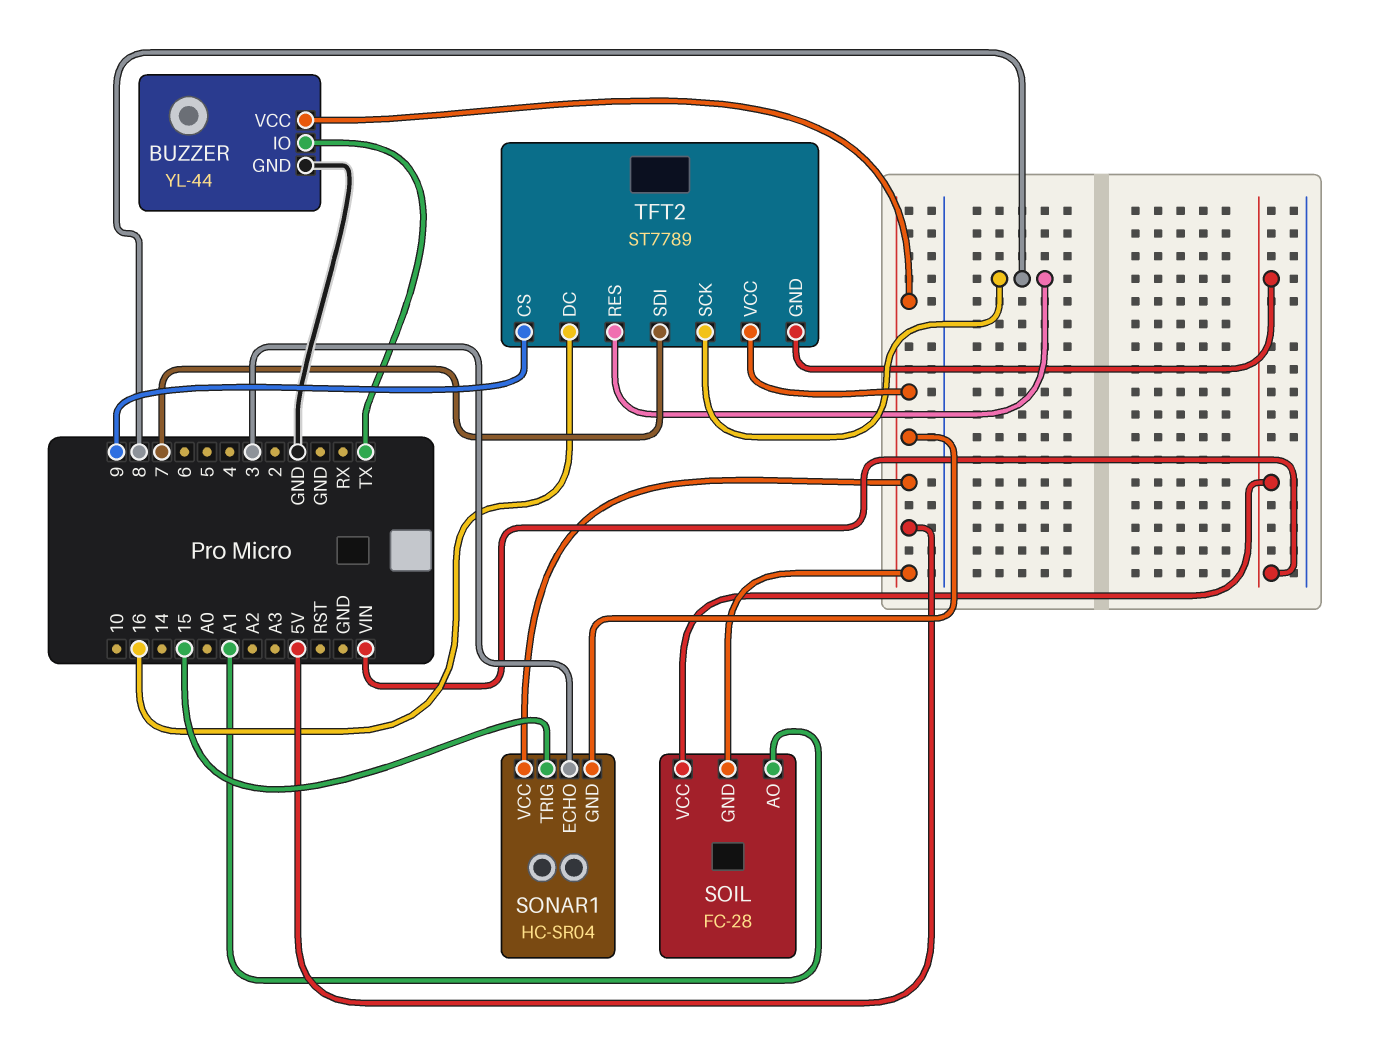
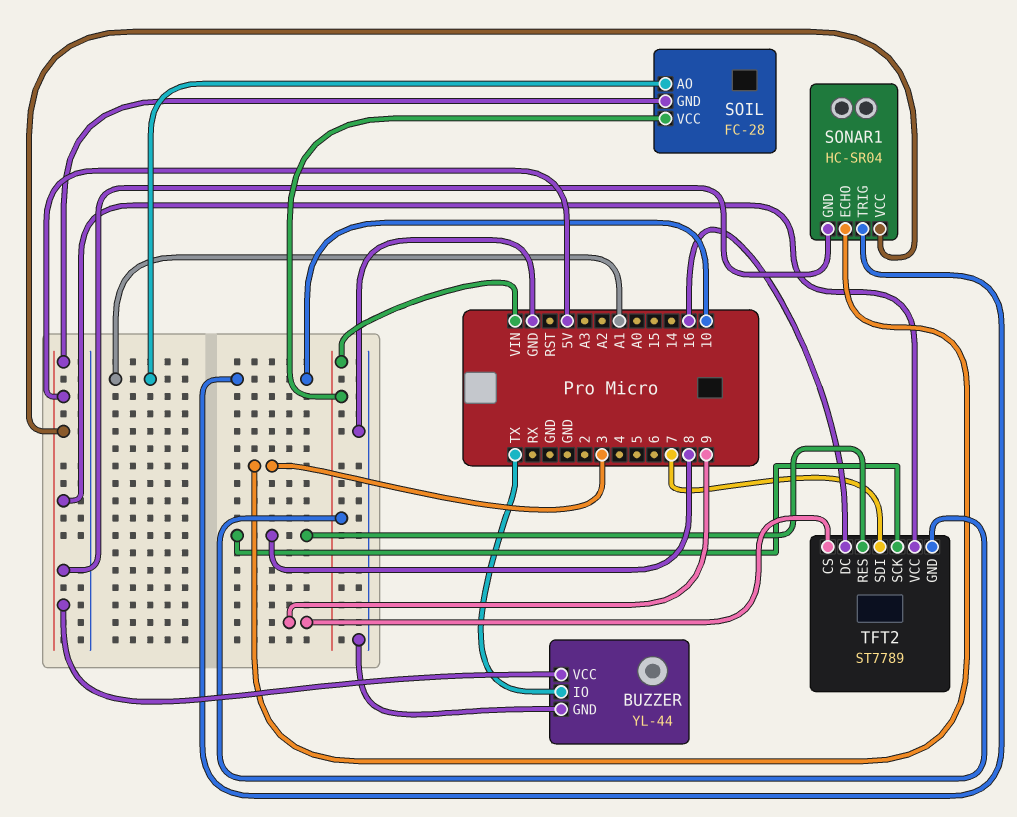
SONAR1 pin TRIG: 15 -> 10

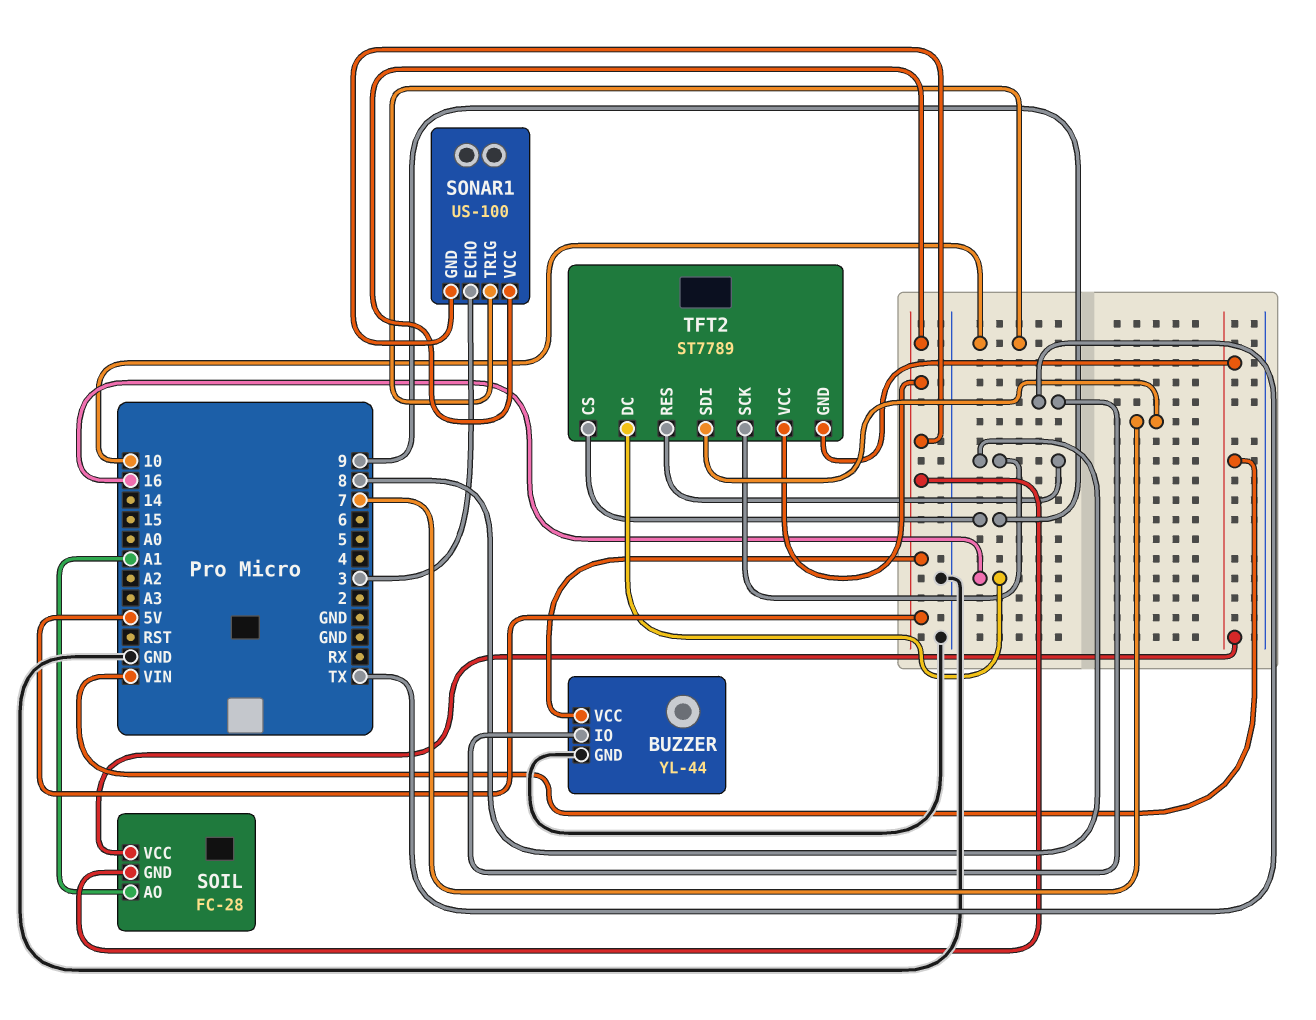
SONAR1: HC-SR04 -> US-100

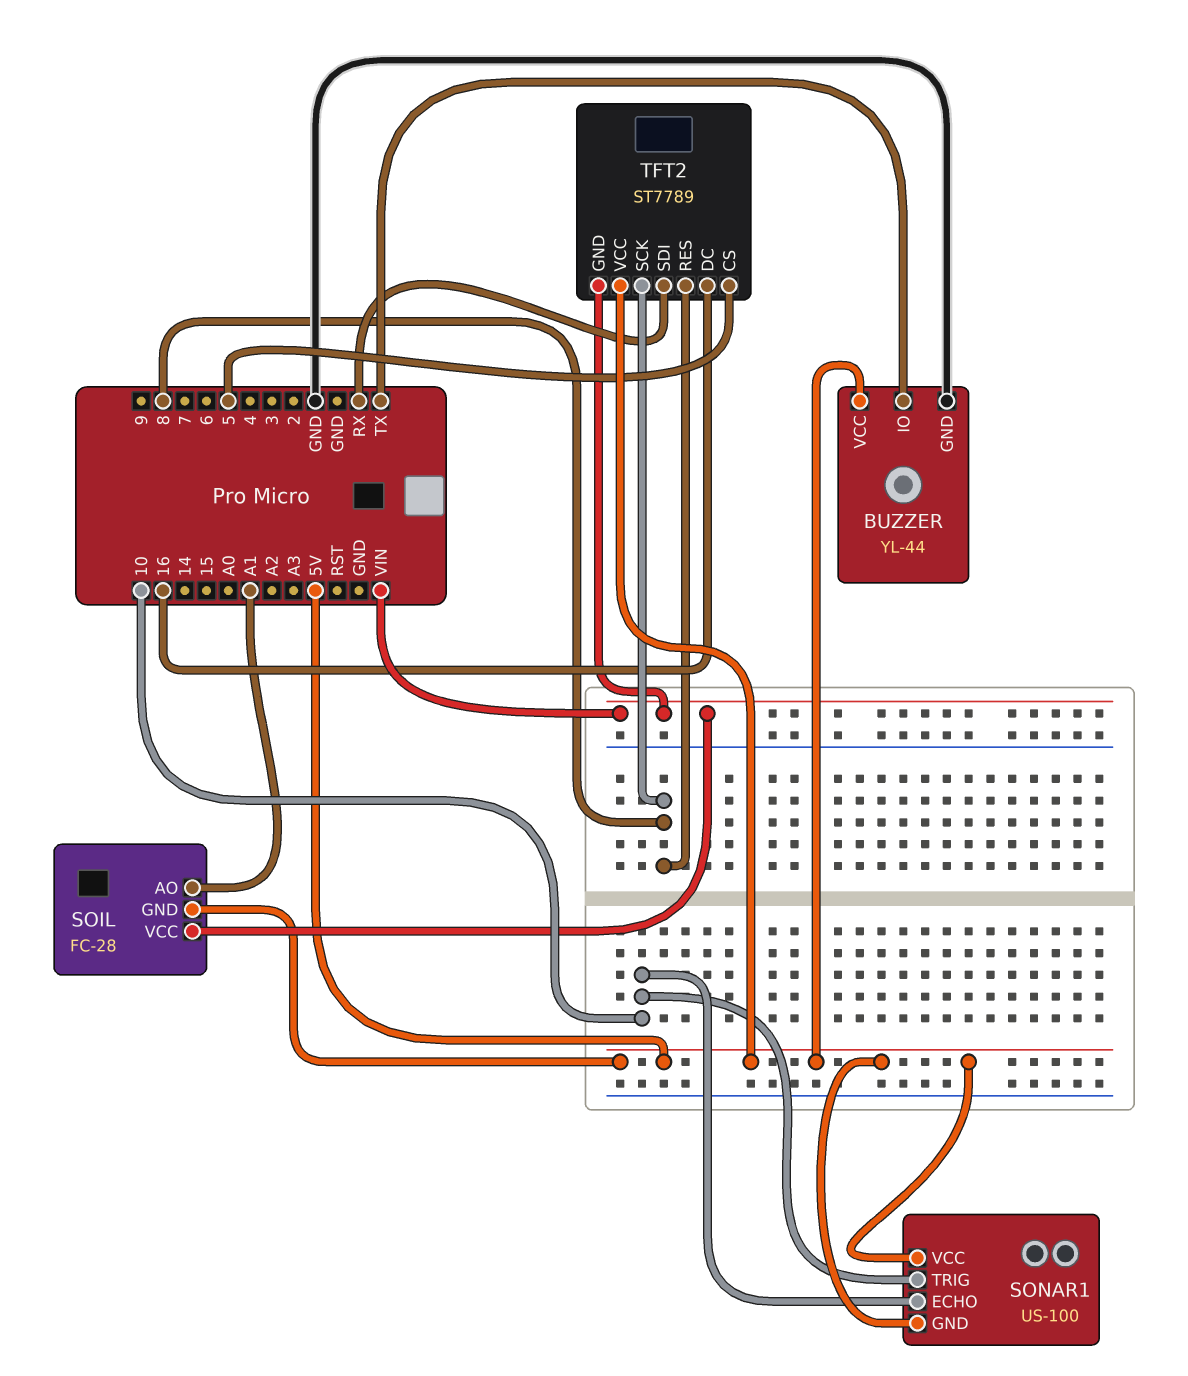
SONAR1 pin ECHO: 3 -> 10
TFT2 pin CS: 9 -> 5
TFT2 pin SDI: 7 -> RX

